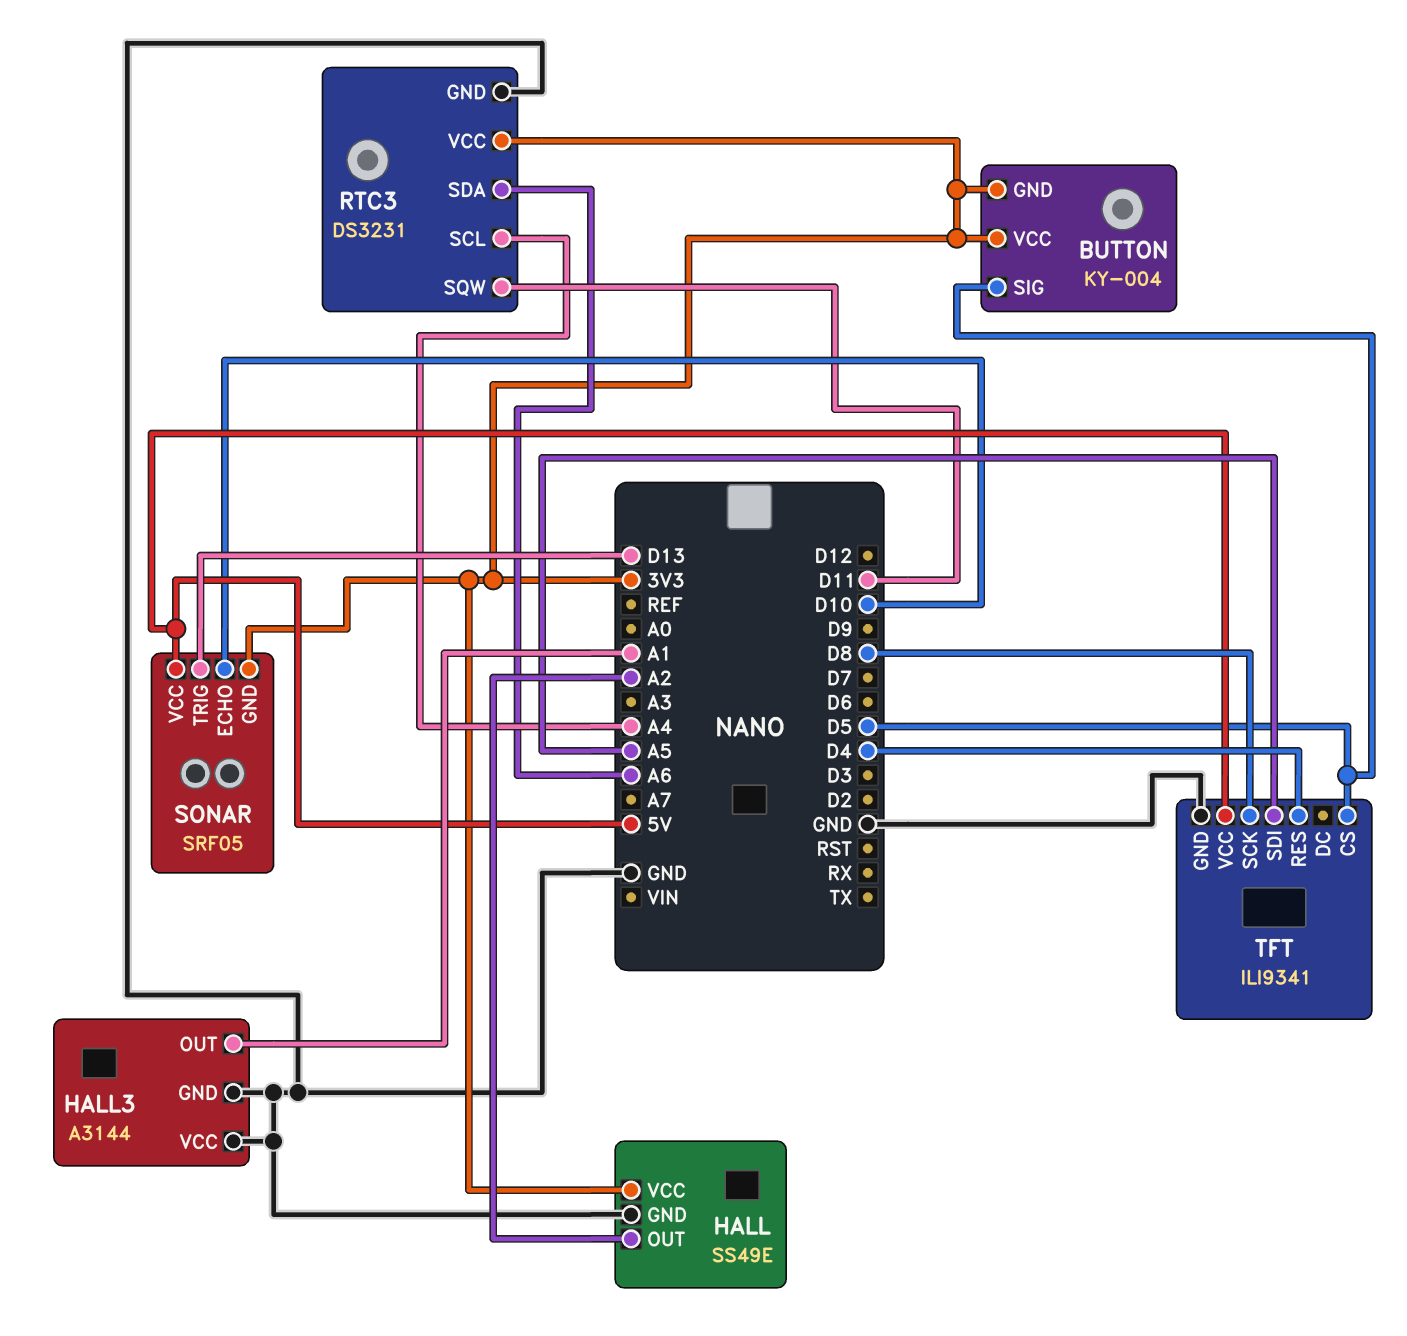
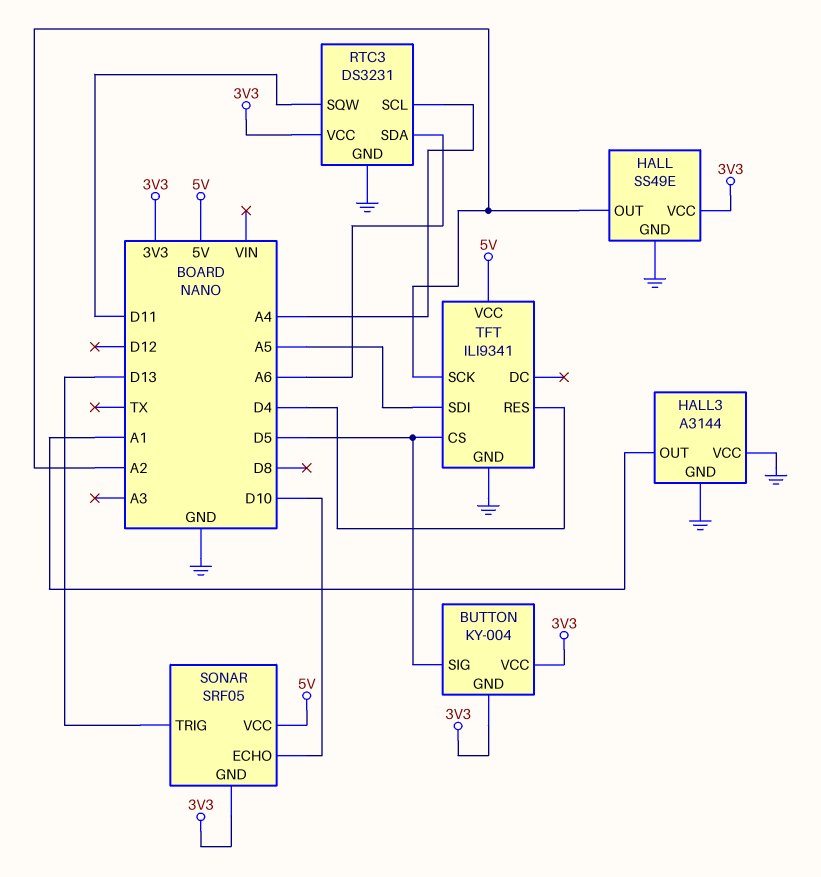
TFT pin SCK: D8 -> A2

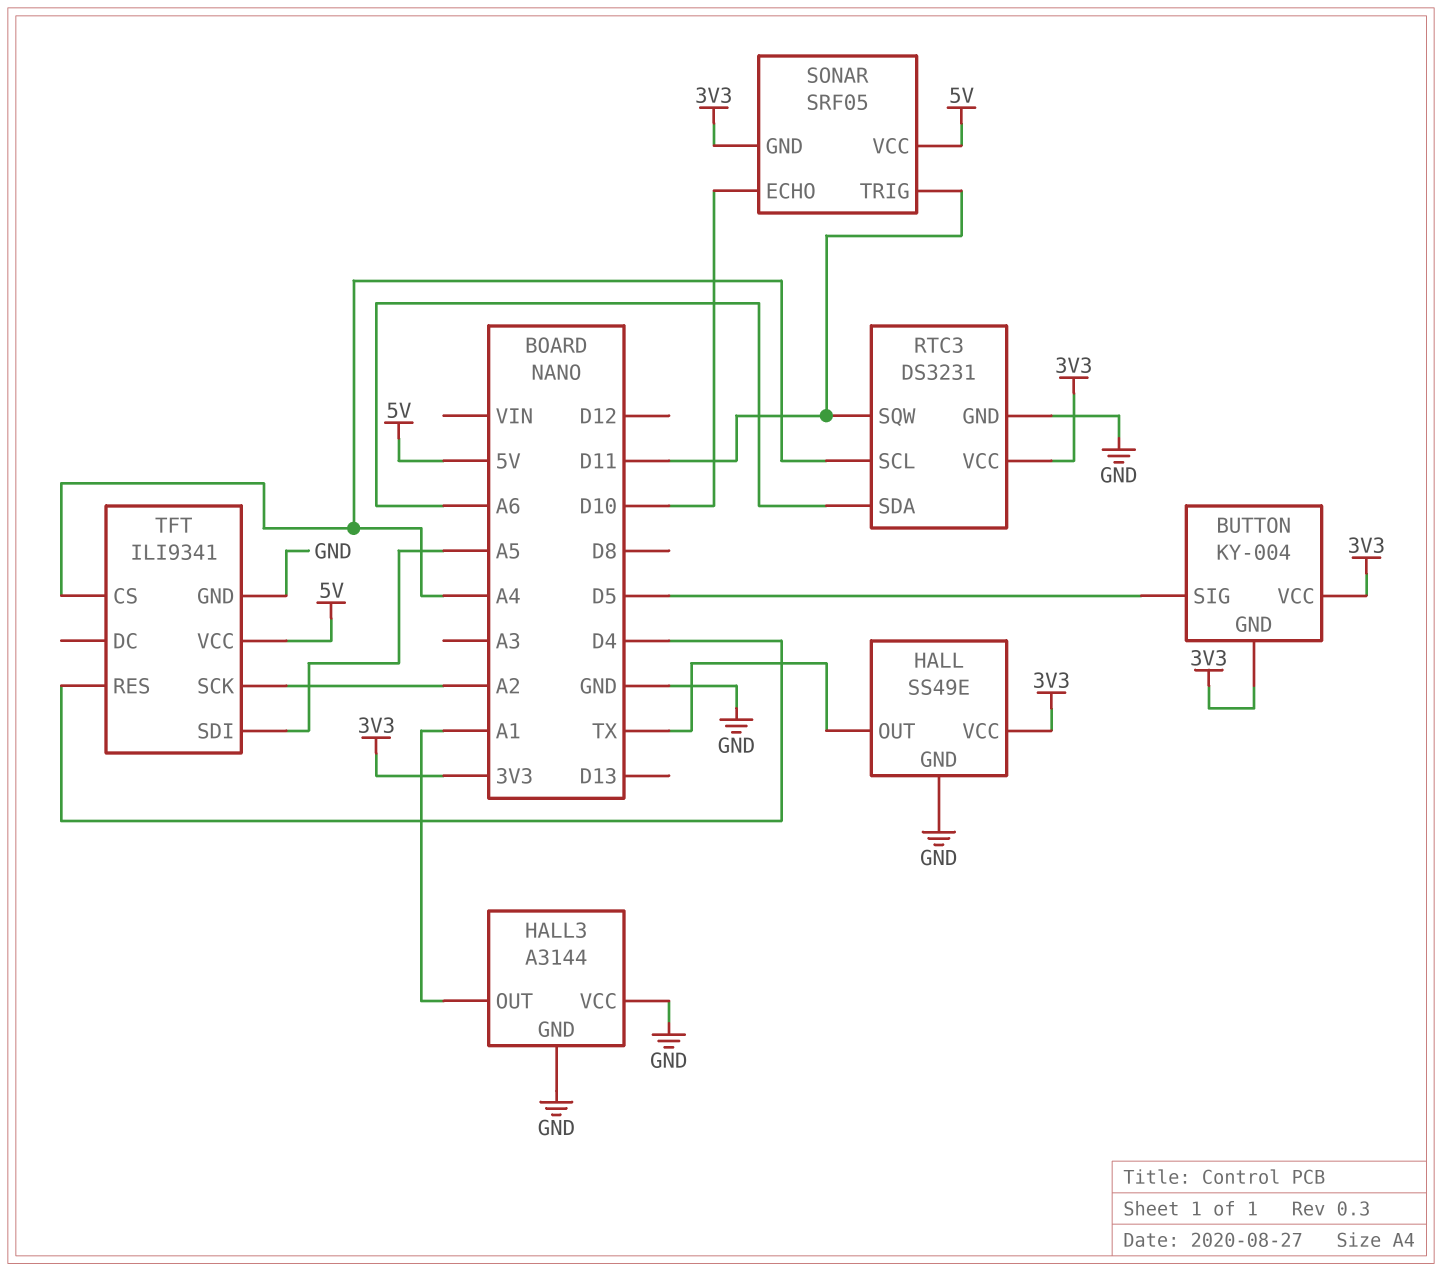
HALL pin OUT: A2 -> TX
SONAR pin TRIG: D13 -> D11
TFT pin CS: D5 -> A4

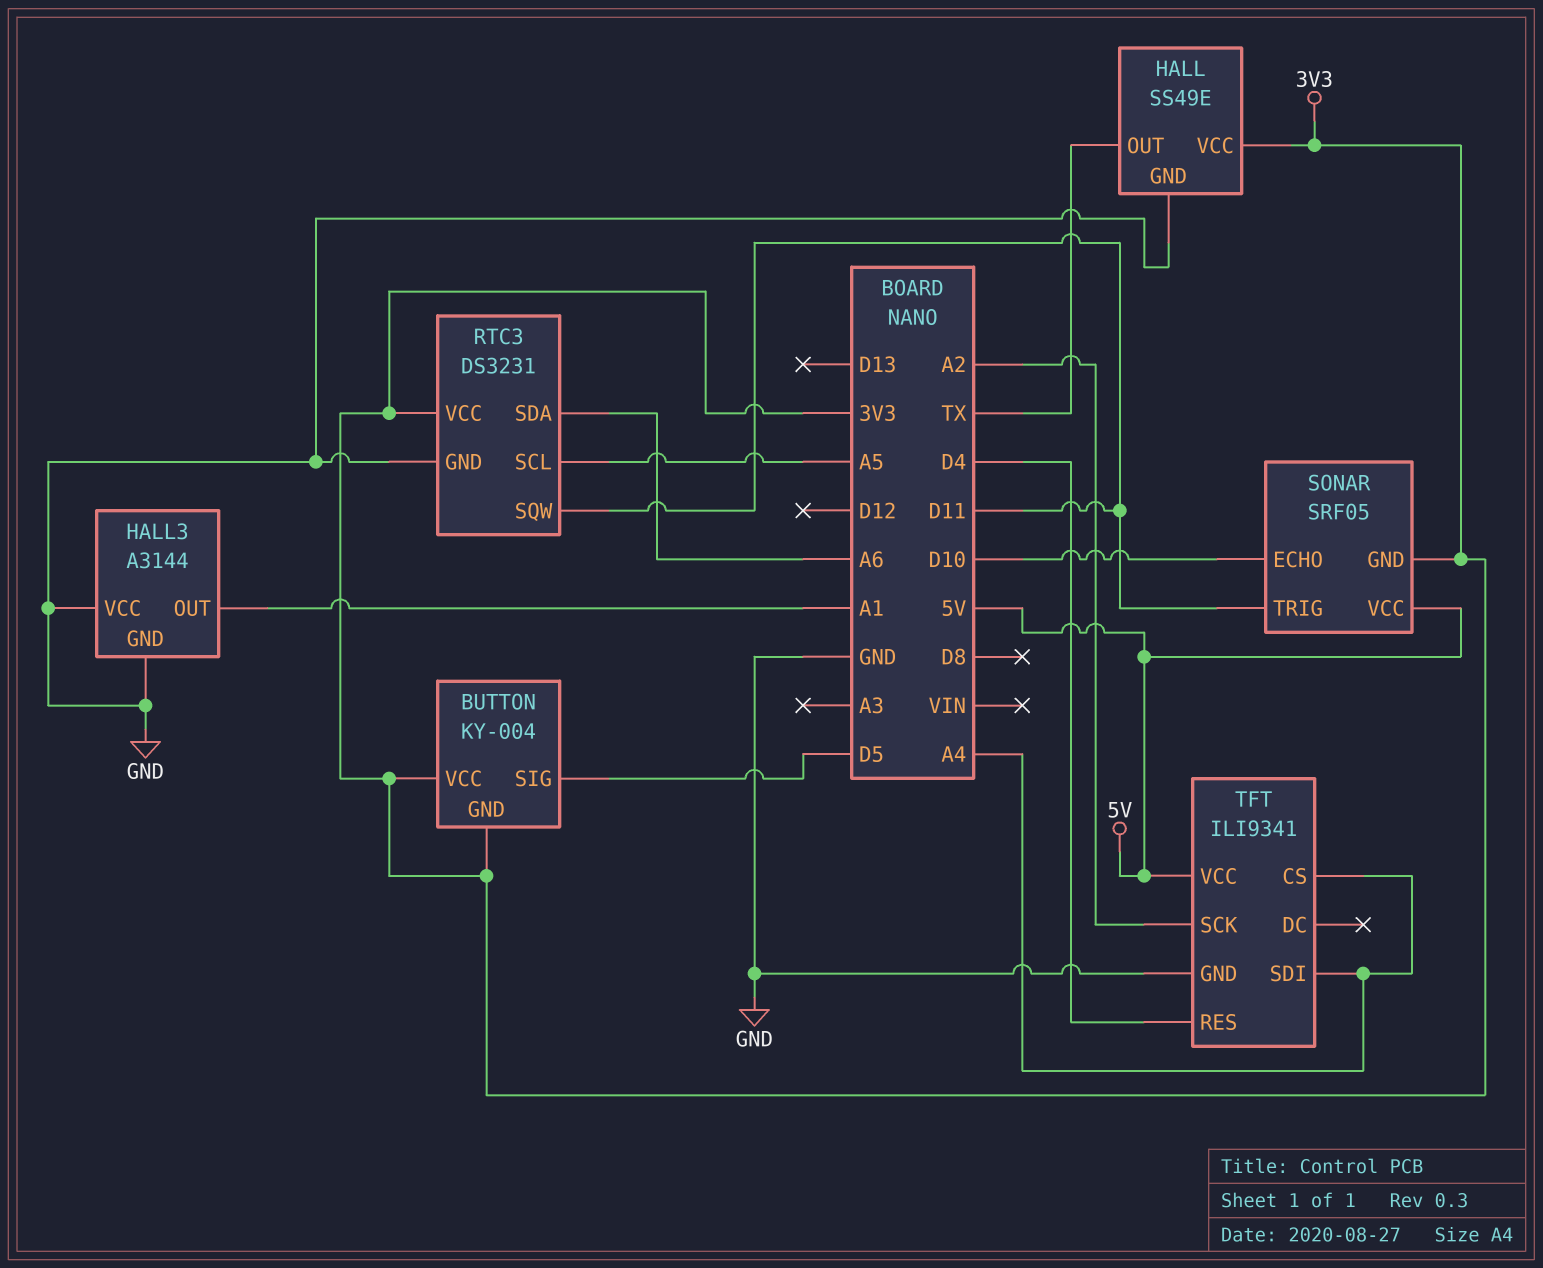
RTC3 pin SCL: A4 -> A5
TFT pin SDI: A5 -> A4

